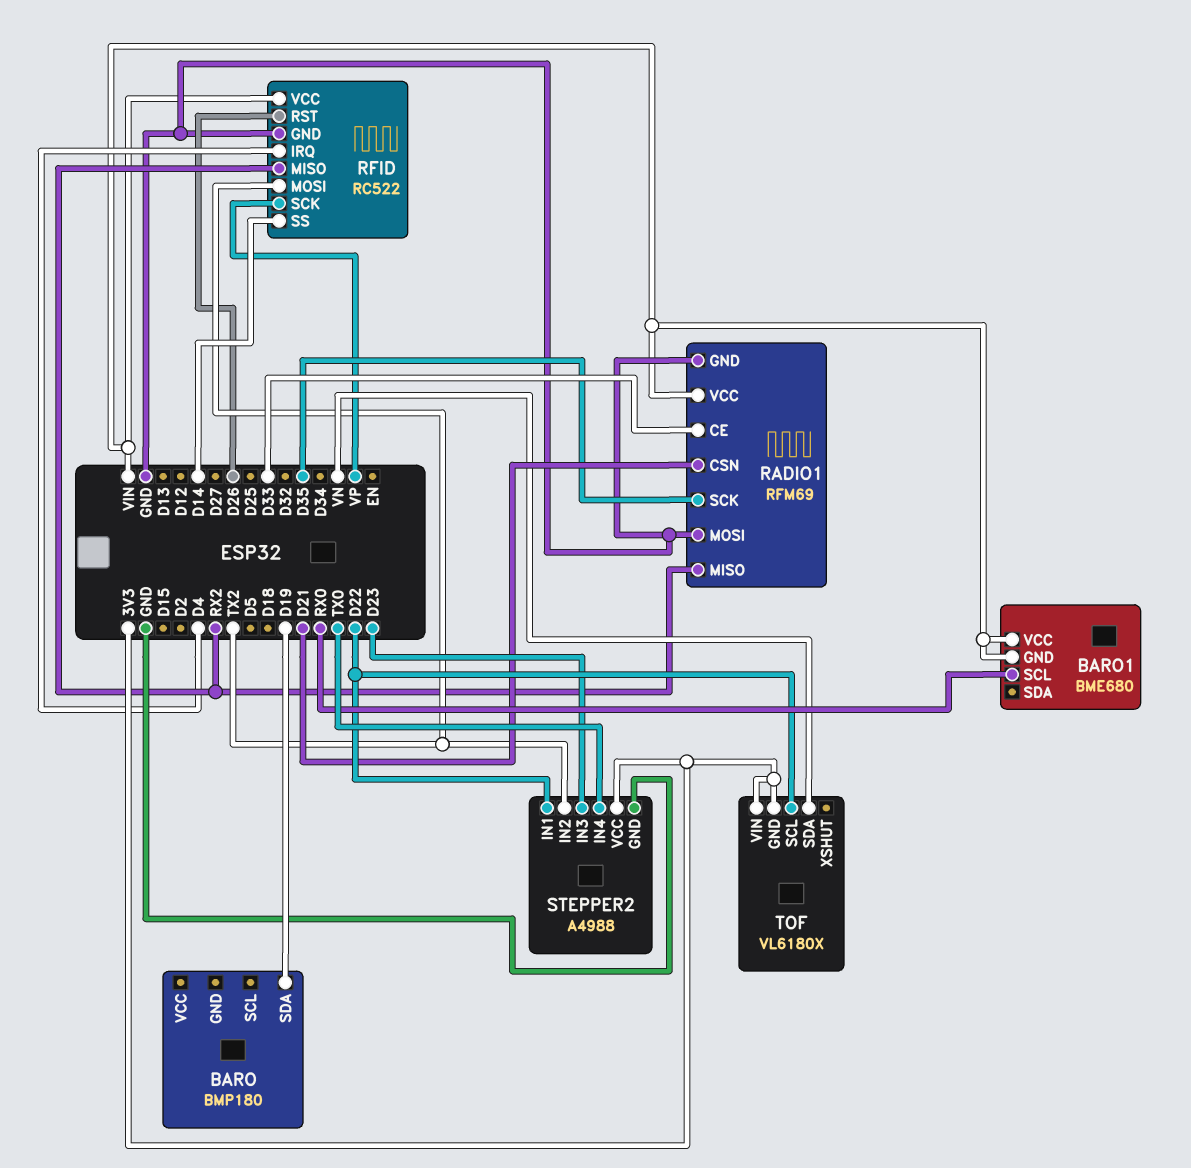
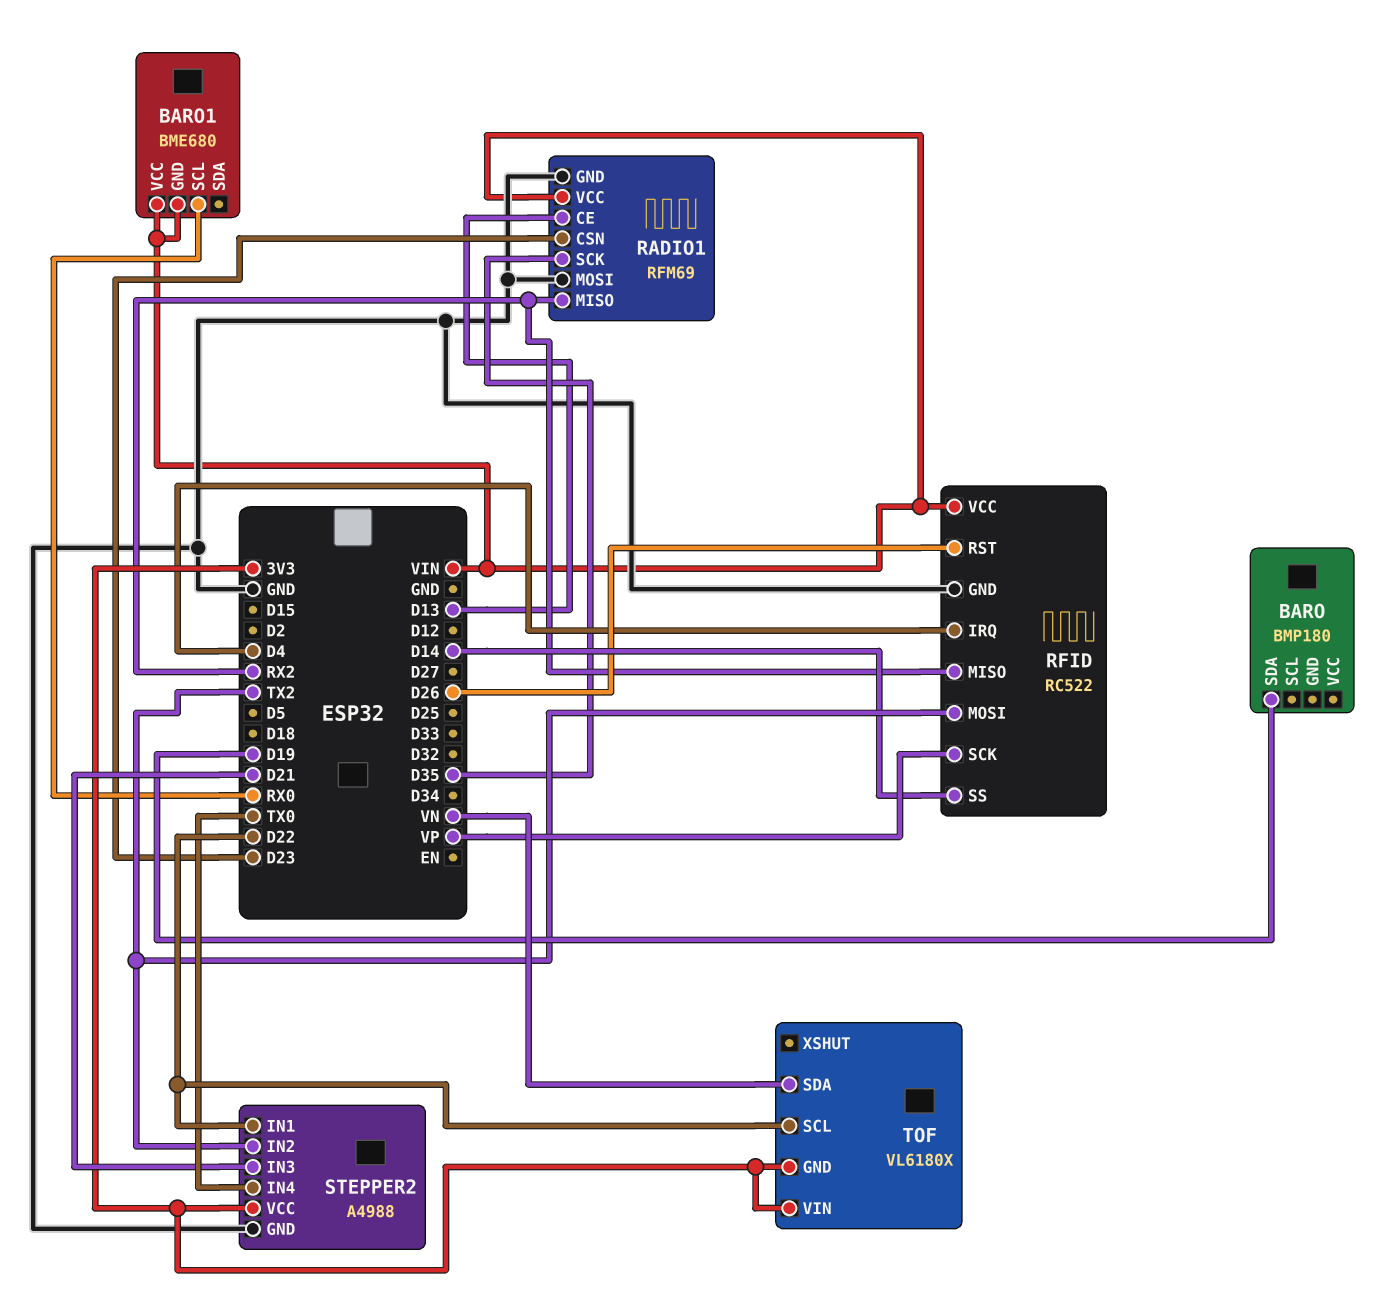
RADIO1 pin CE: D33 -> D13
RADIO1 pin CSN: D21 -> D23
STEPPER2 pin IN3: D23 -> D21

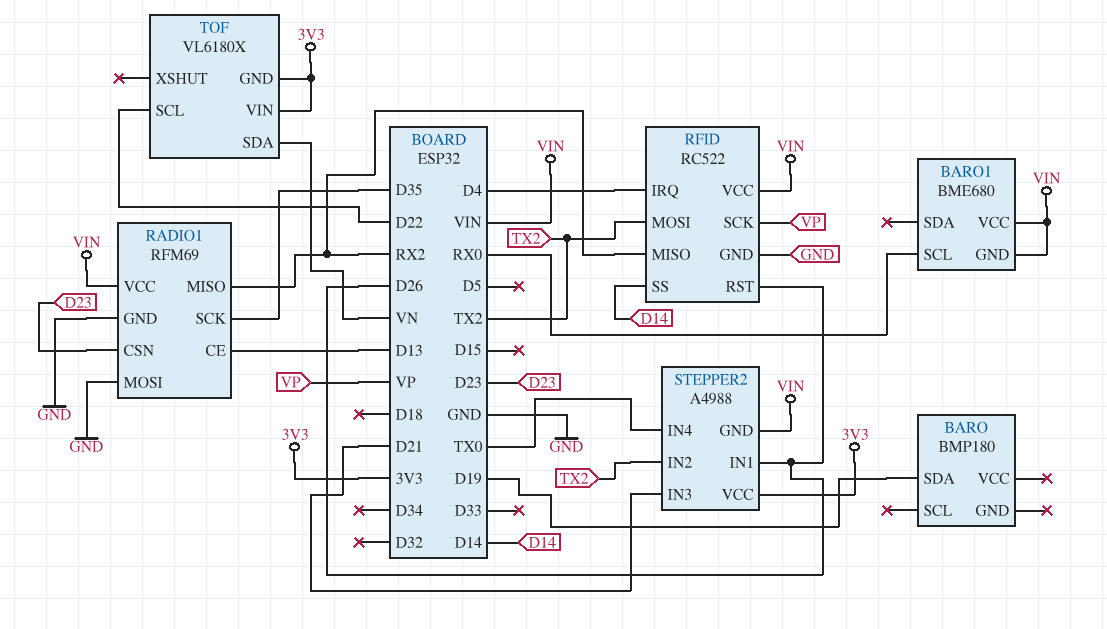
STEPPER2 pin GND: GND -> VIN
STEPPER2 pin IN1: D22 -> D26

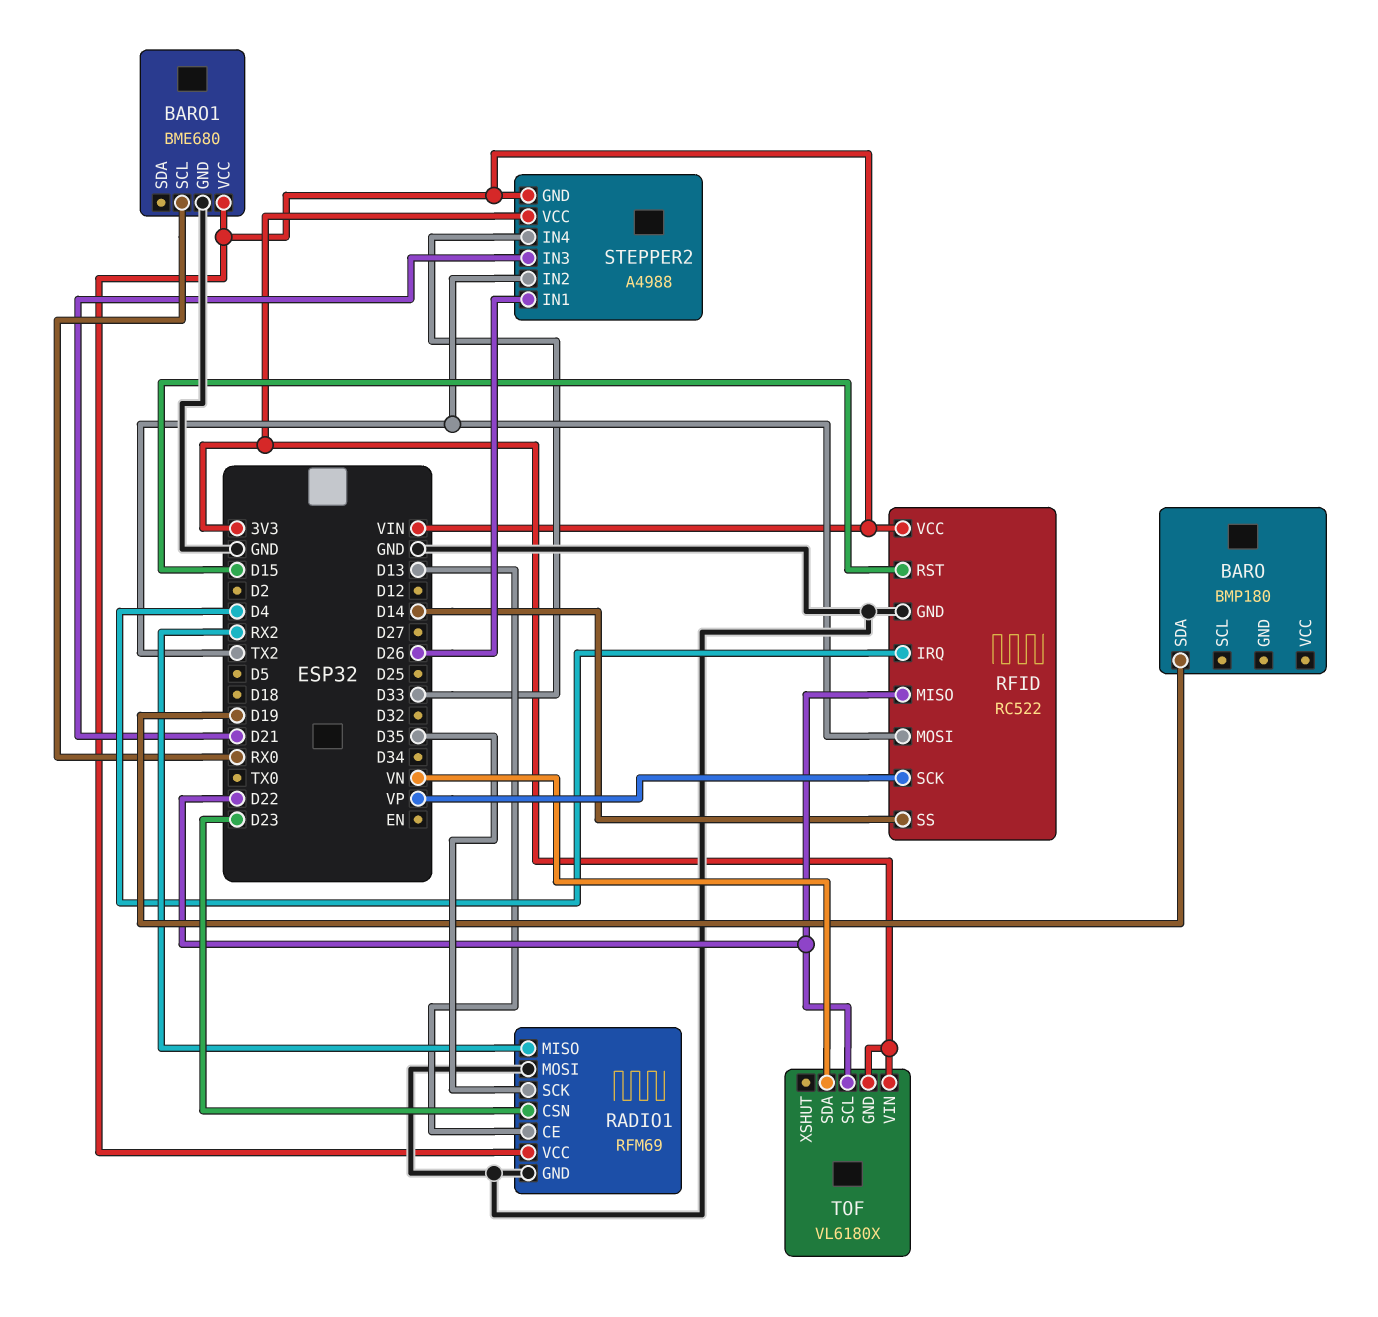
BARO1 pin GND: VIN -> GND
RFID pin MISO: RX2 -> D22
RFID pin RST: D26 -> D15
STEPPER2 pin IN4: TX0 -> D33

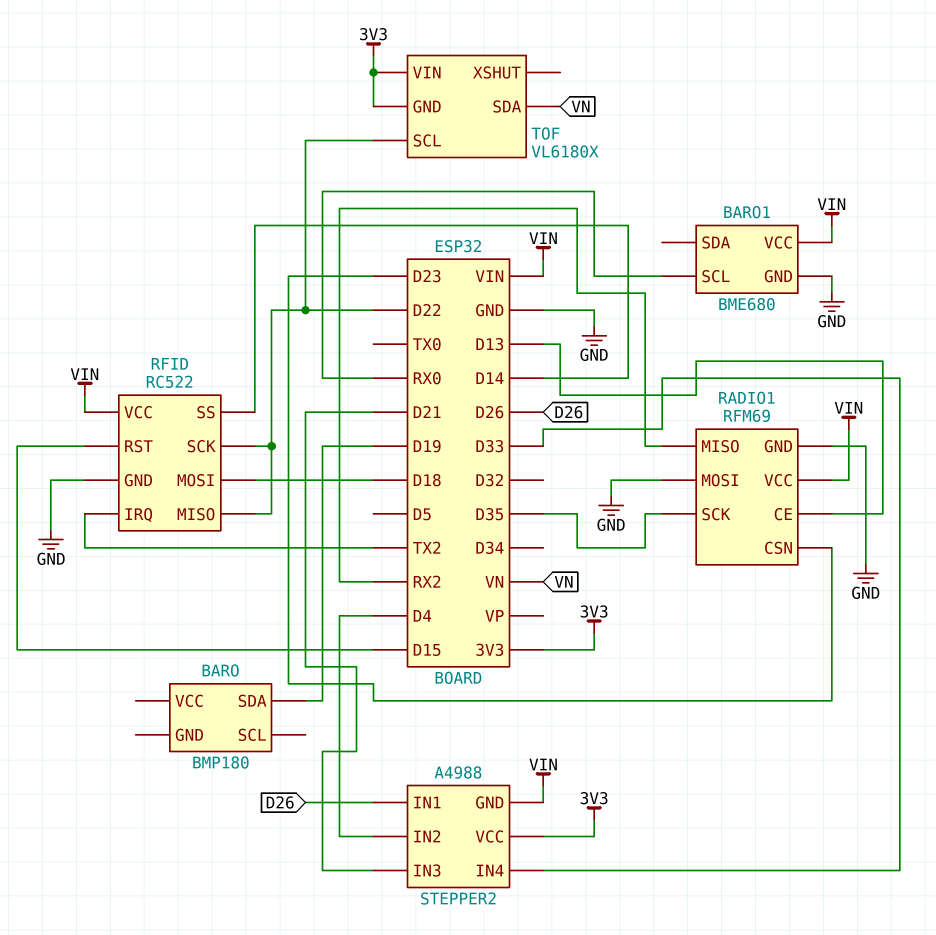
RFID pin IRQ: D4 -> TX2
RFID pin MOSI: TX2 -> D18
RFID pin SCK: VP -> D22
STEPPER2 pin IN2: TX2 -> D4

